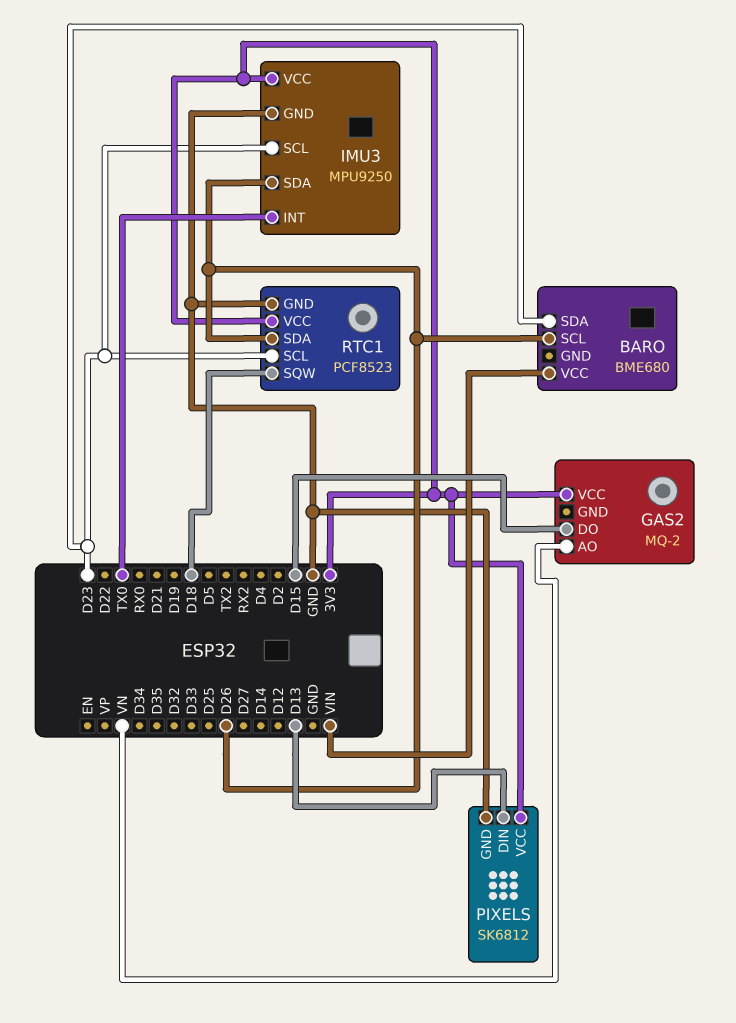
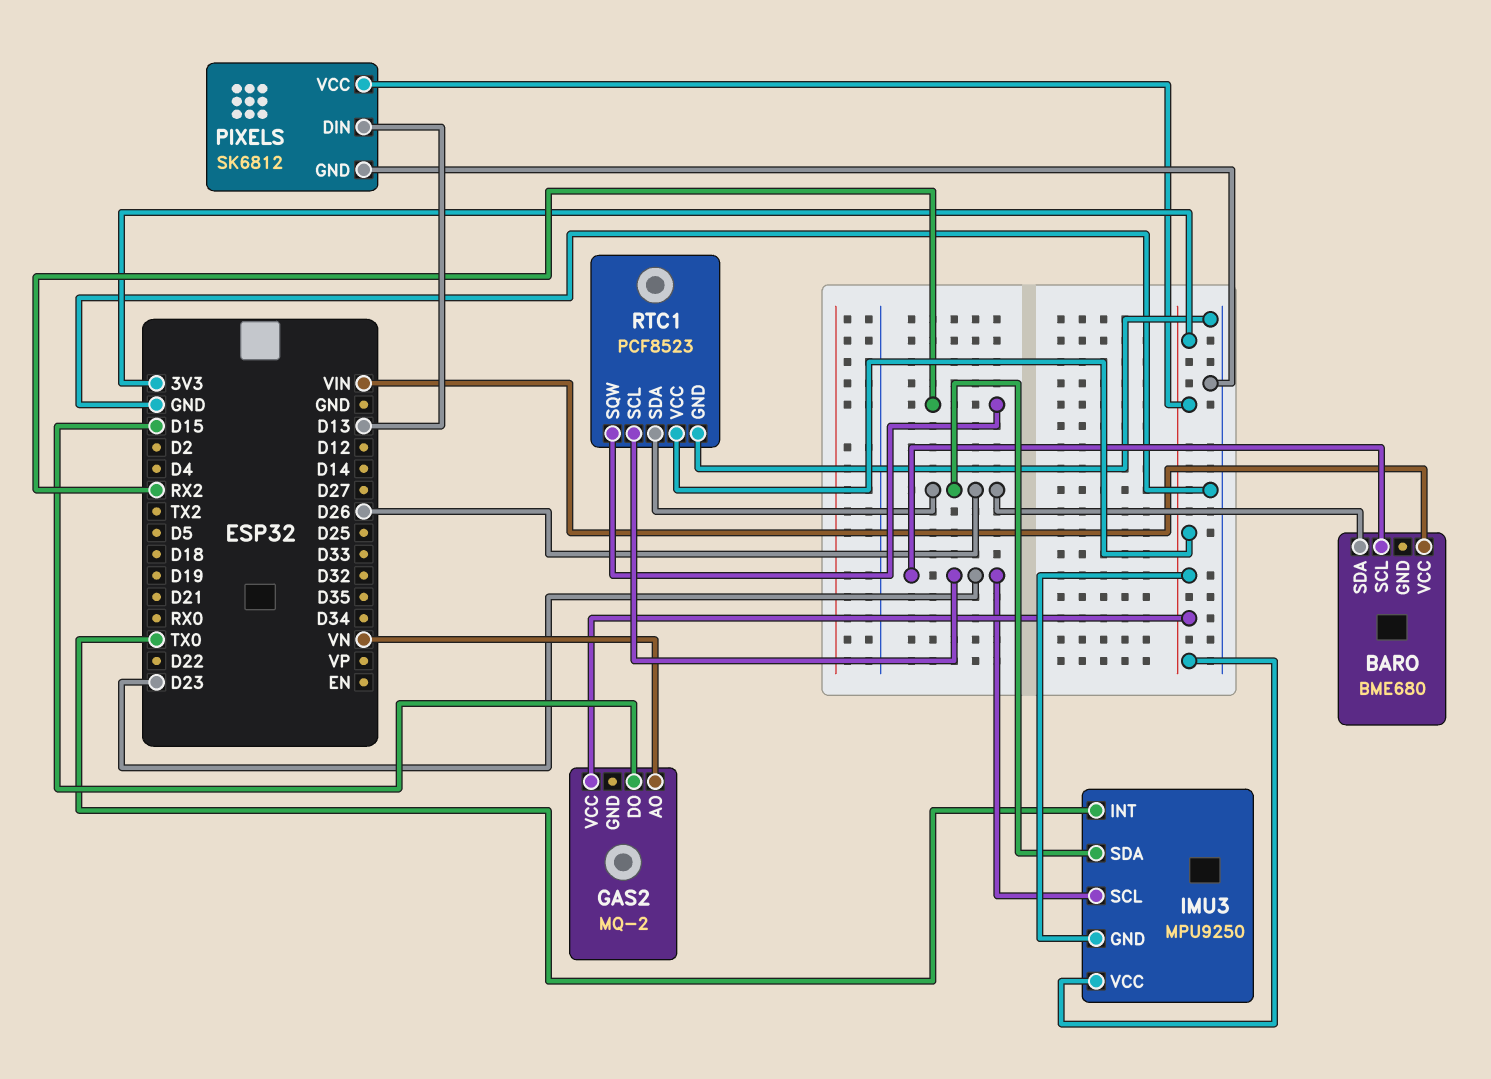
BARO pin SCL: D26 -> D23
BARO pin SDA: D23 -> D26
IMU3 pin GND: GND -> 3V3
RTC1 pin SQW: D18 -> RX2

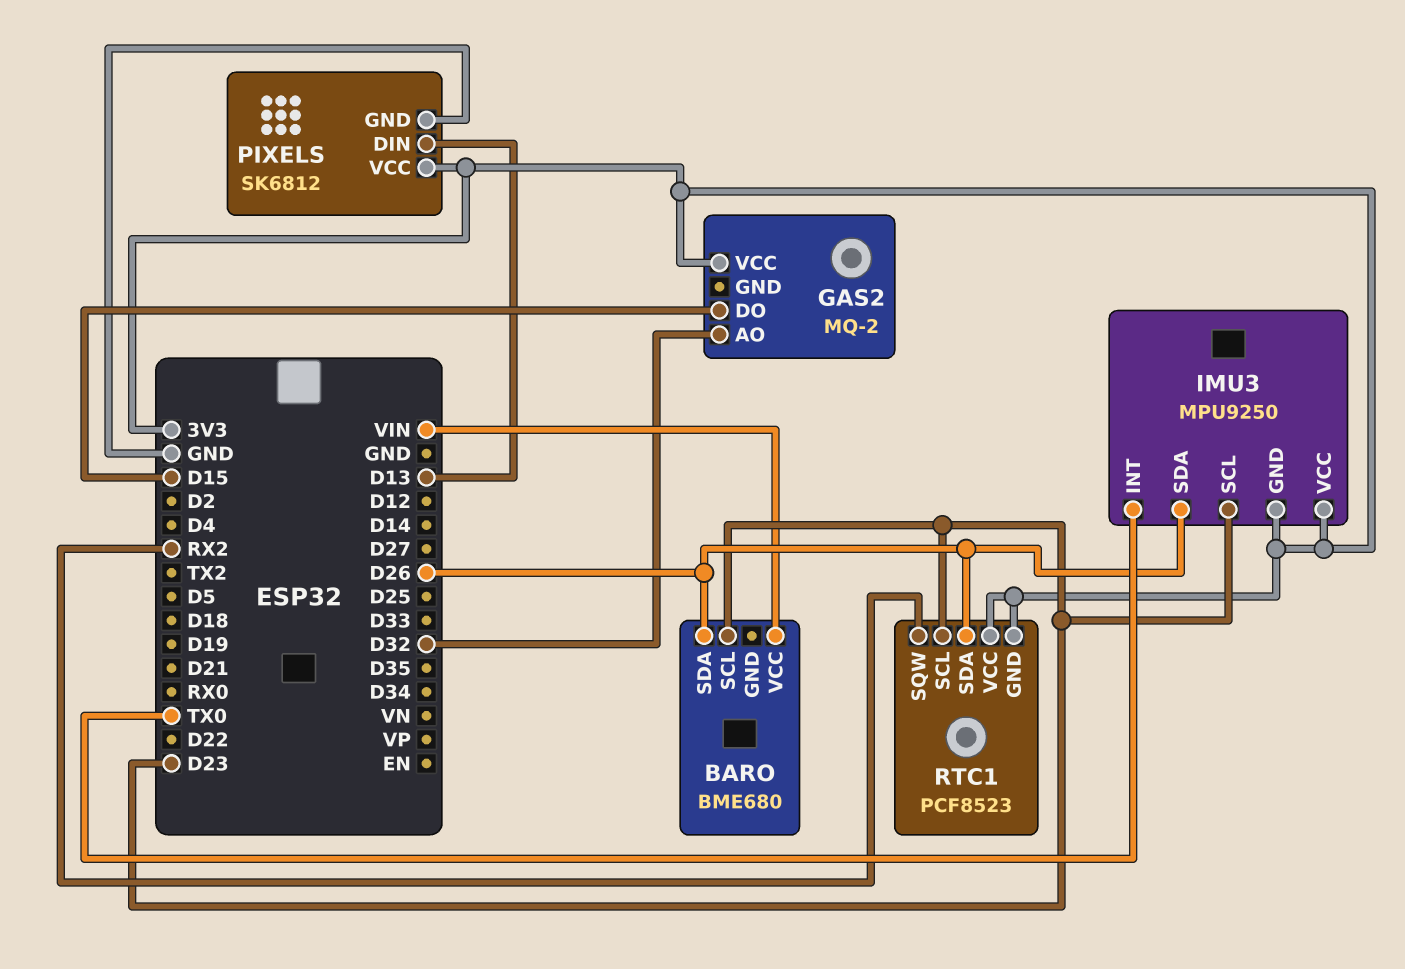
GAS2 pin AO: VN -> D32
RTC1 pin GND: GND -> 3V3

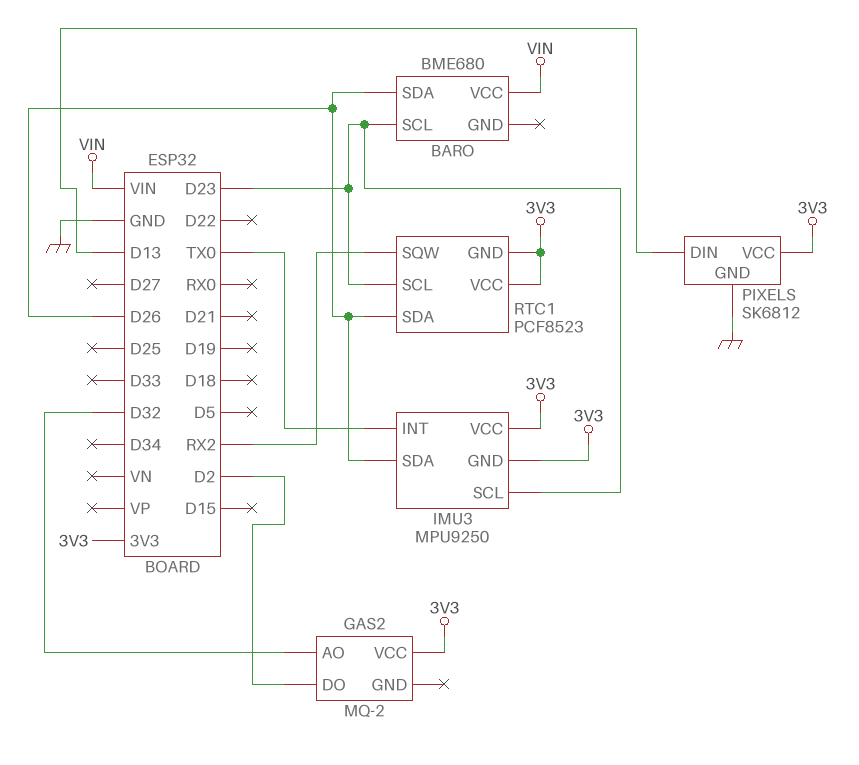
GAS2 pin DO: D15 -> D2

